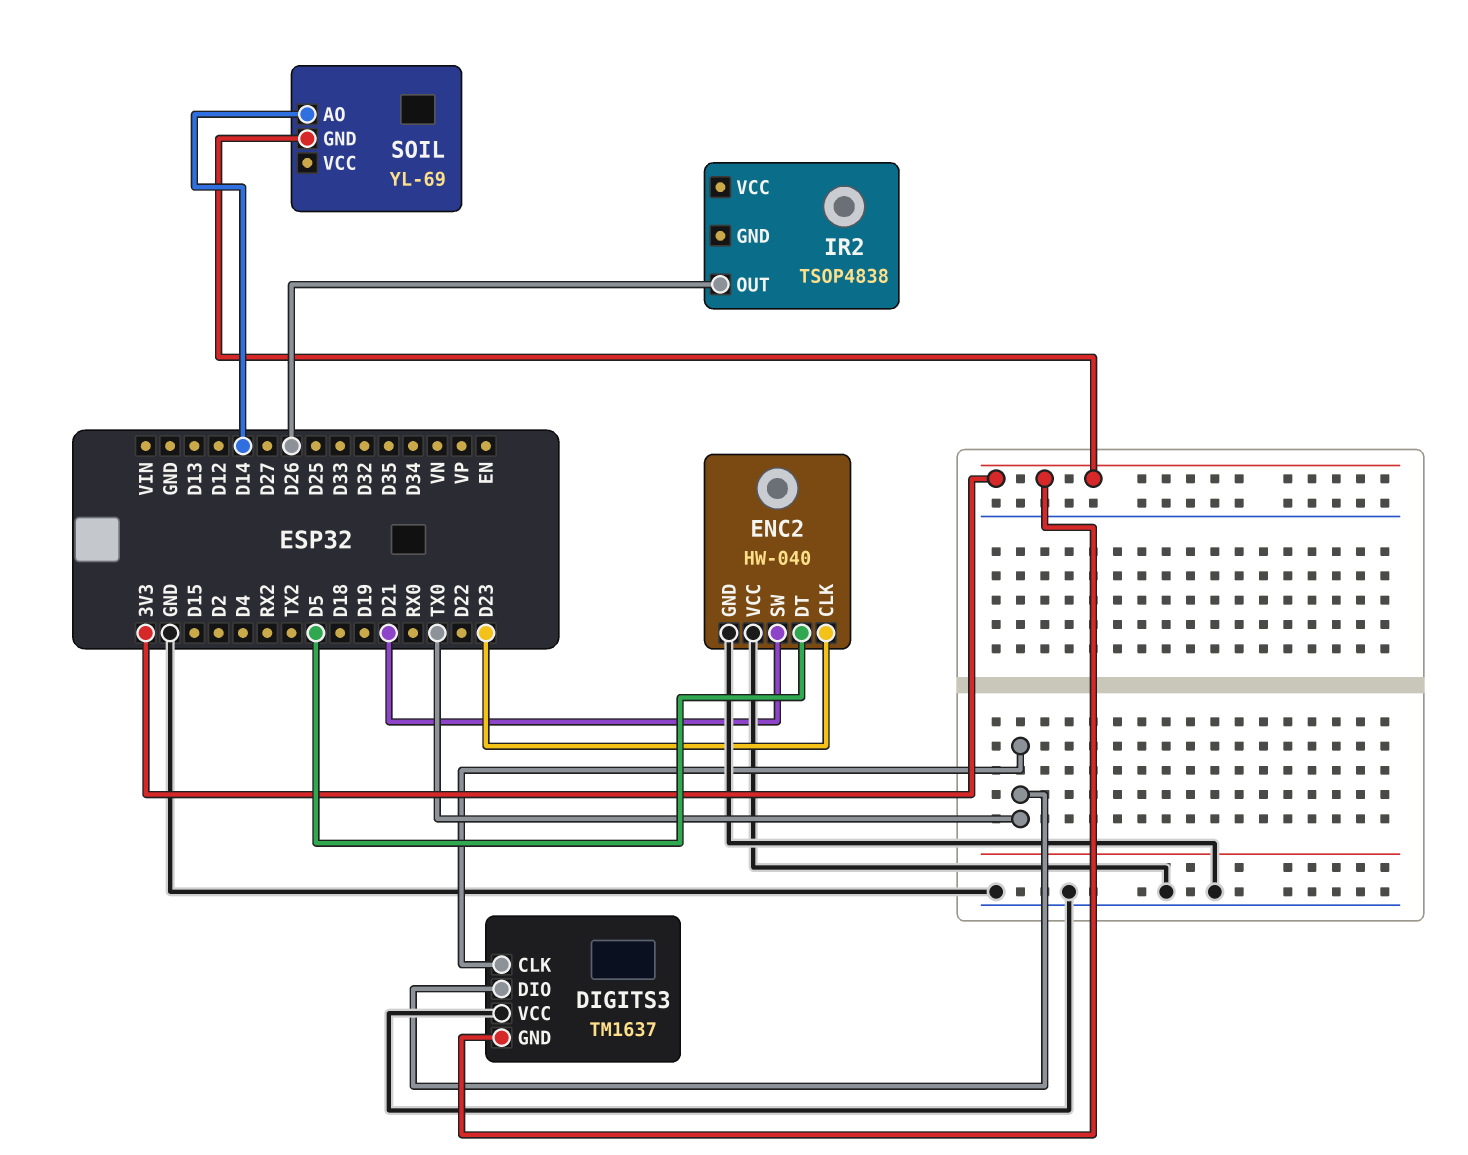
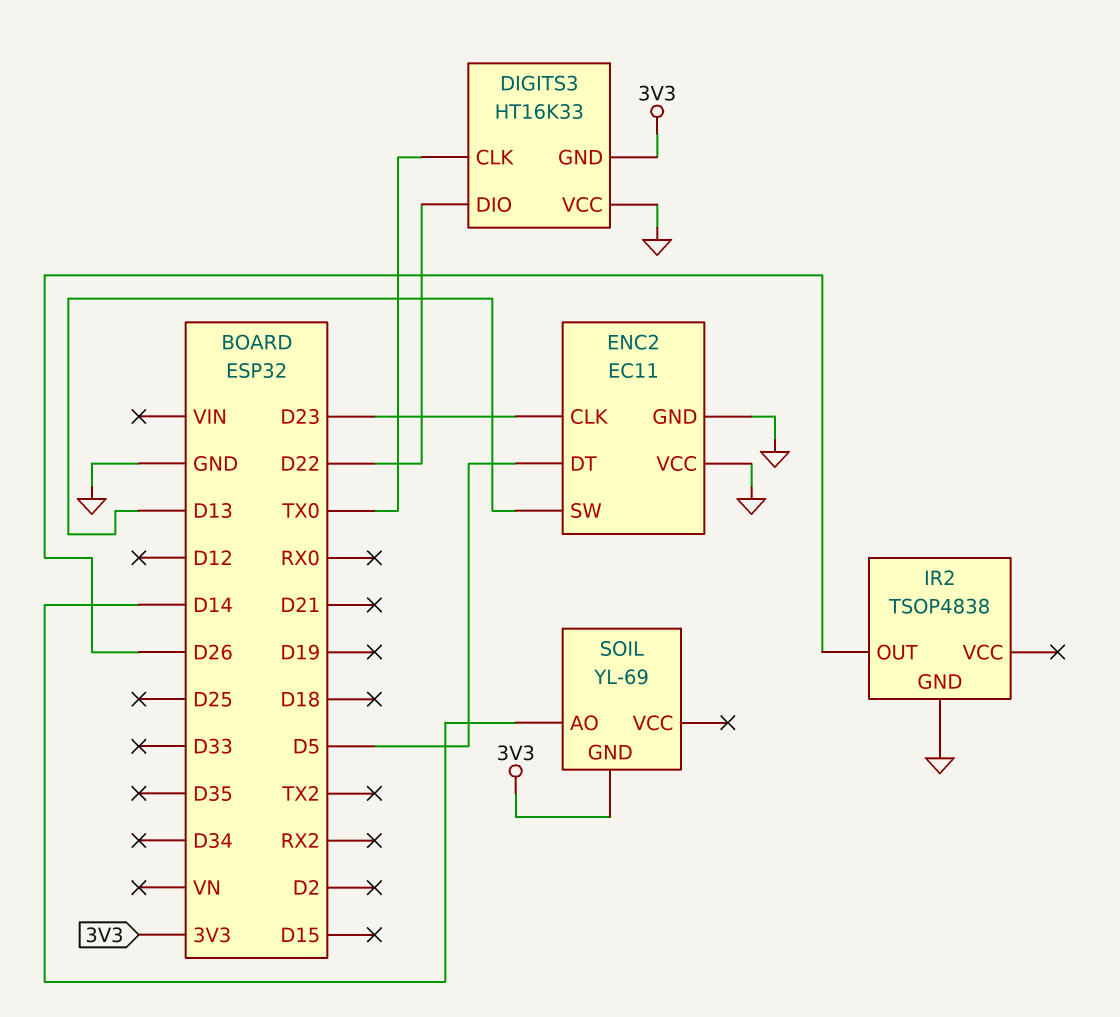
DIGITS3: TM1637 -> HT16K33
DIGITS3 pin DIO: TX0 -> D22
ENC2: HW-040 -> EC11
ENC2 pin SW: D21 -> D13
IR2 pin GND: none -> GND

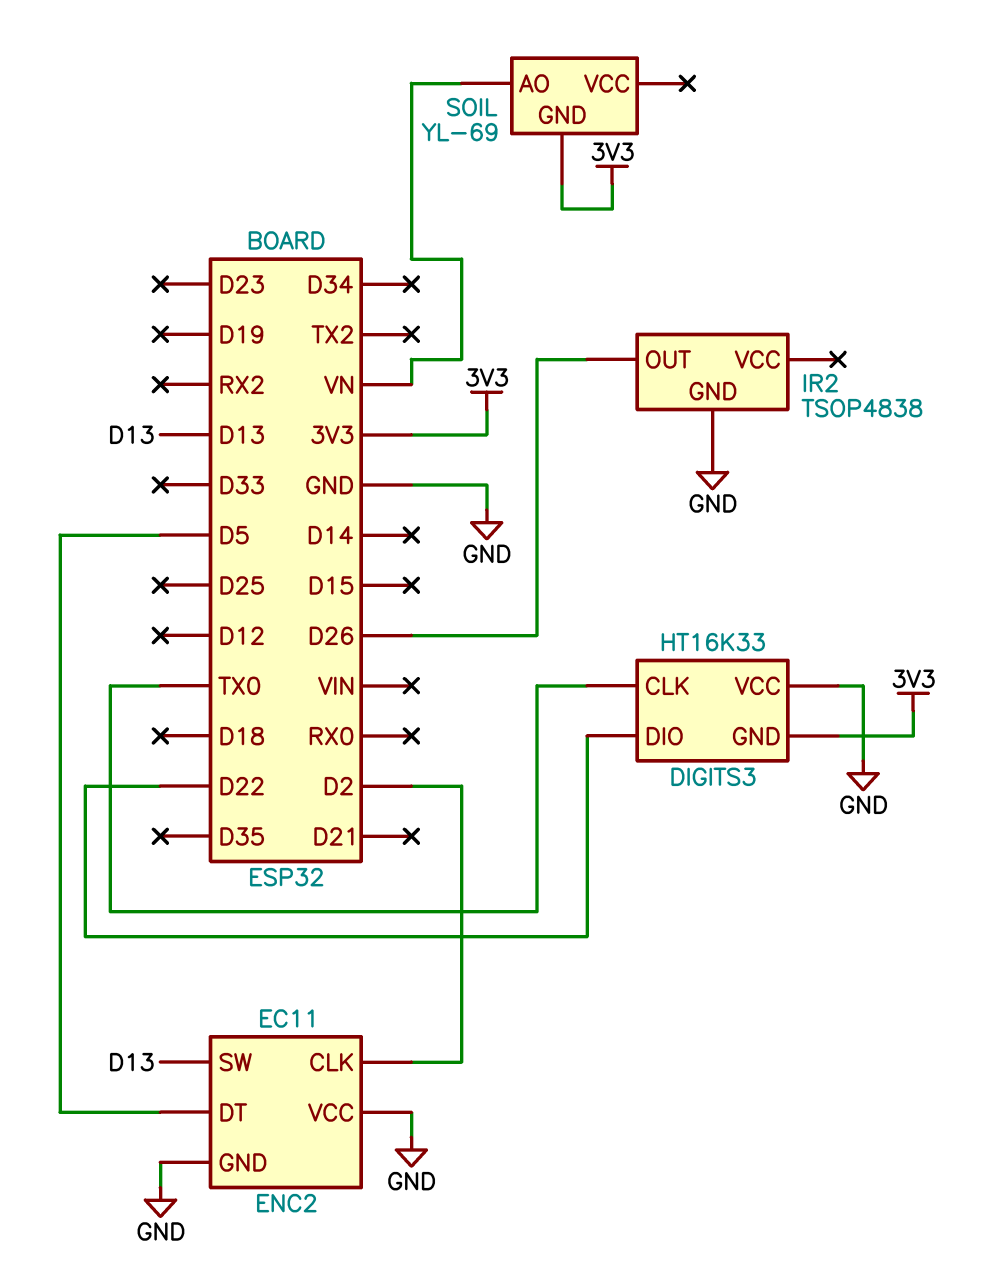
ENC2 pin CLK: D23 -> D2
SOIL pin AO: D14 -> VN

